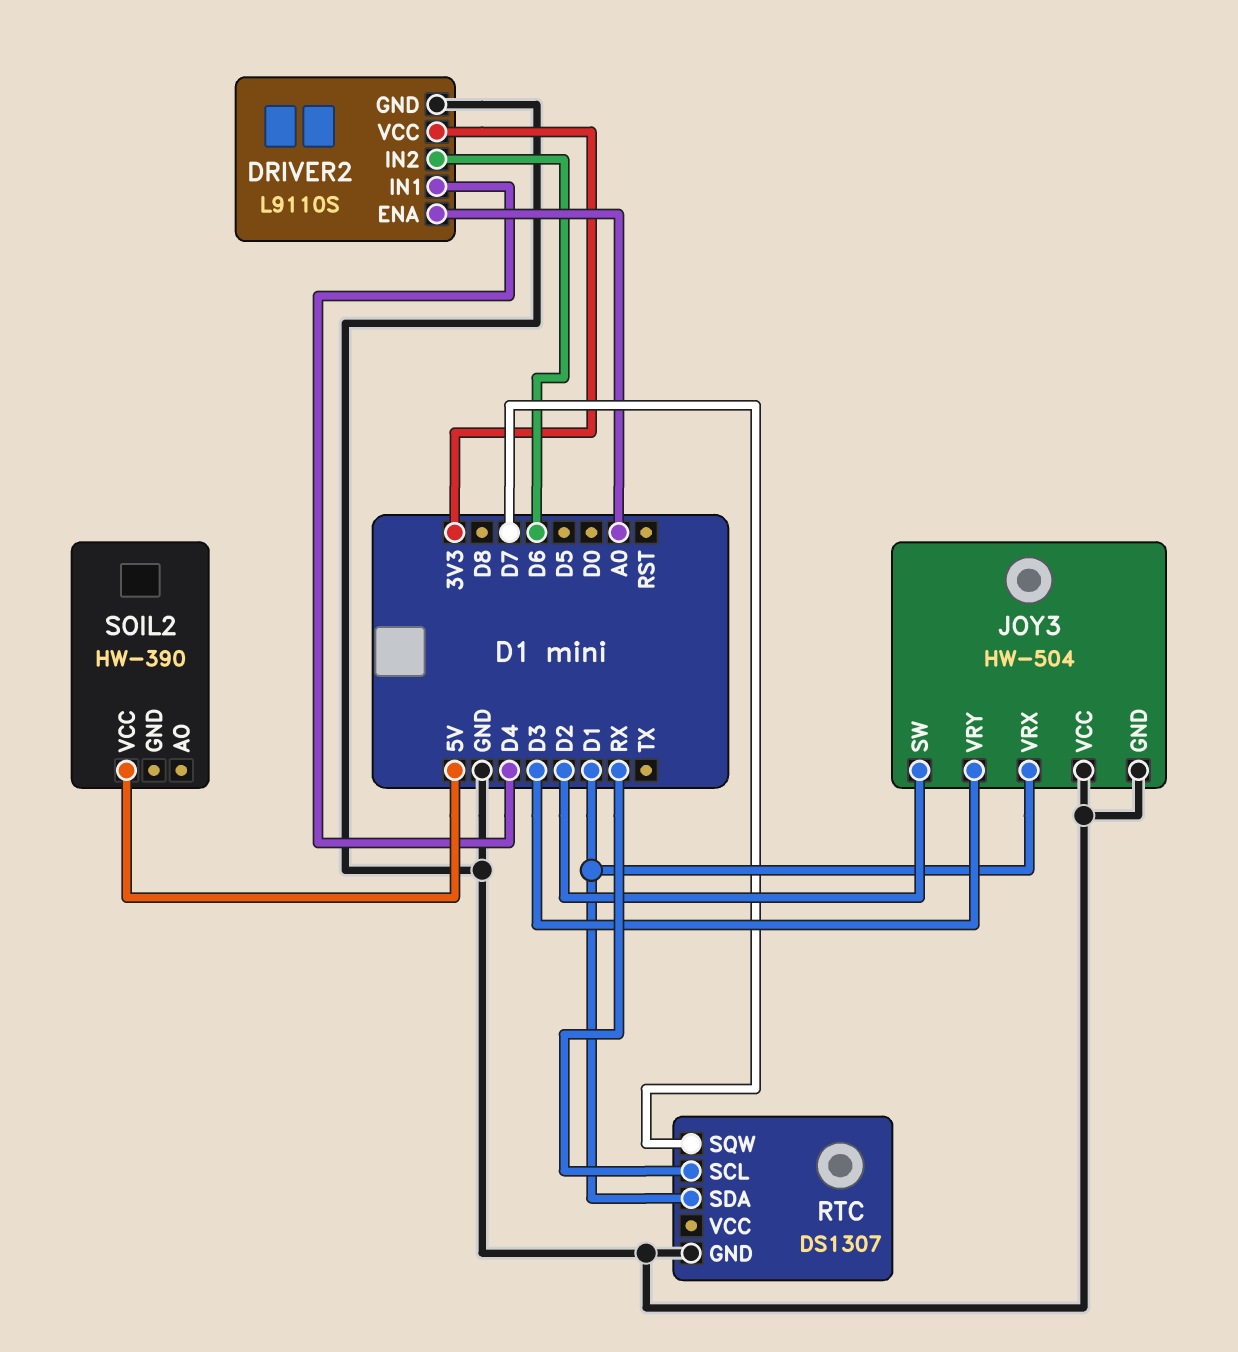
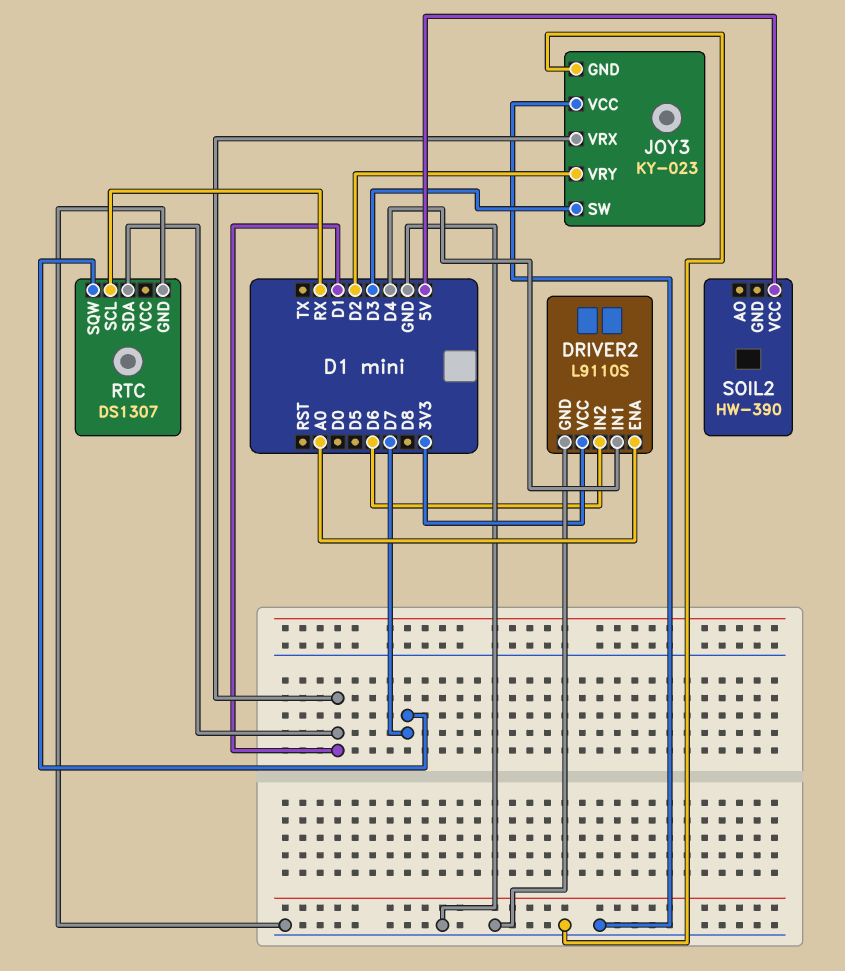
JOY3: HW-504 -> KY-023
JOY3 pin SW: D2 -> D3
JOY3 pin VRY: D3 -> D2

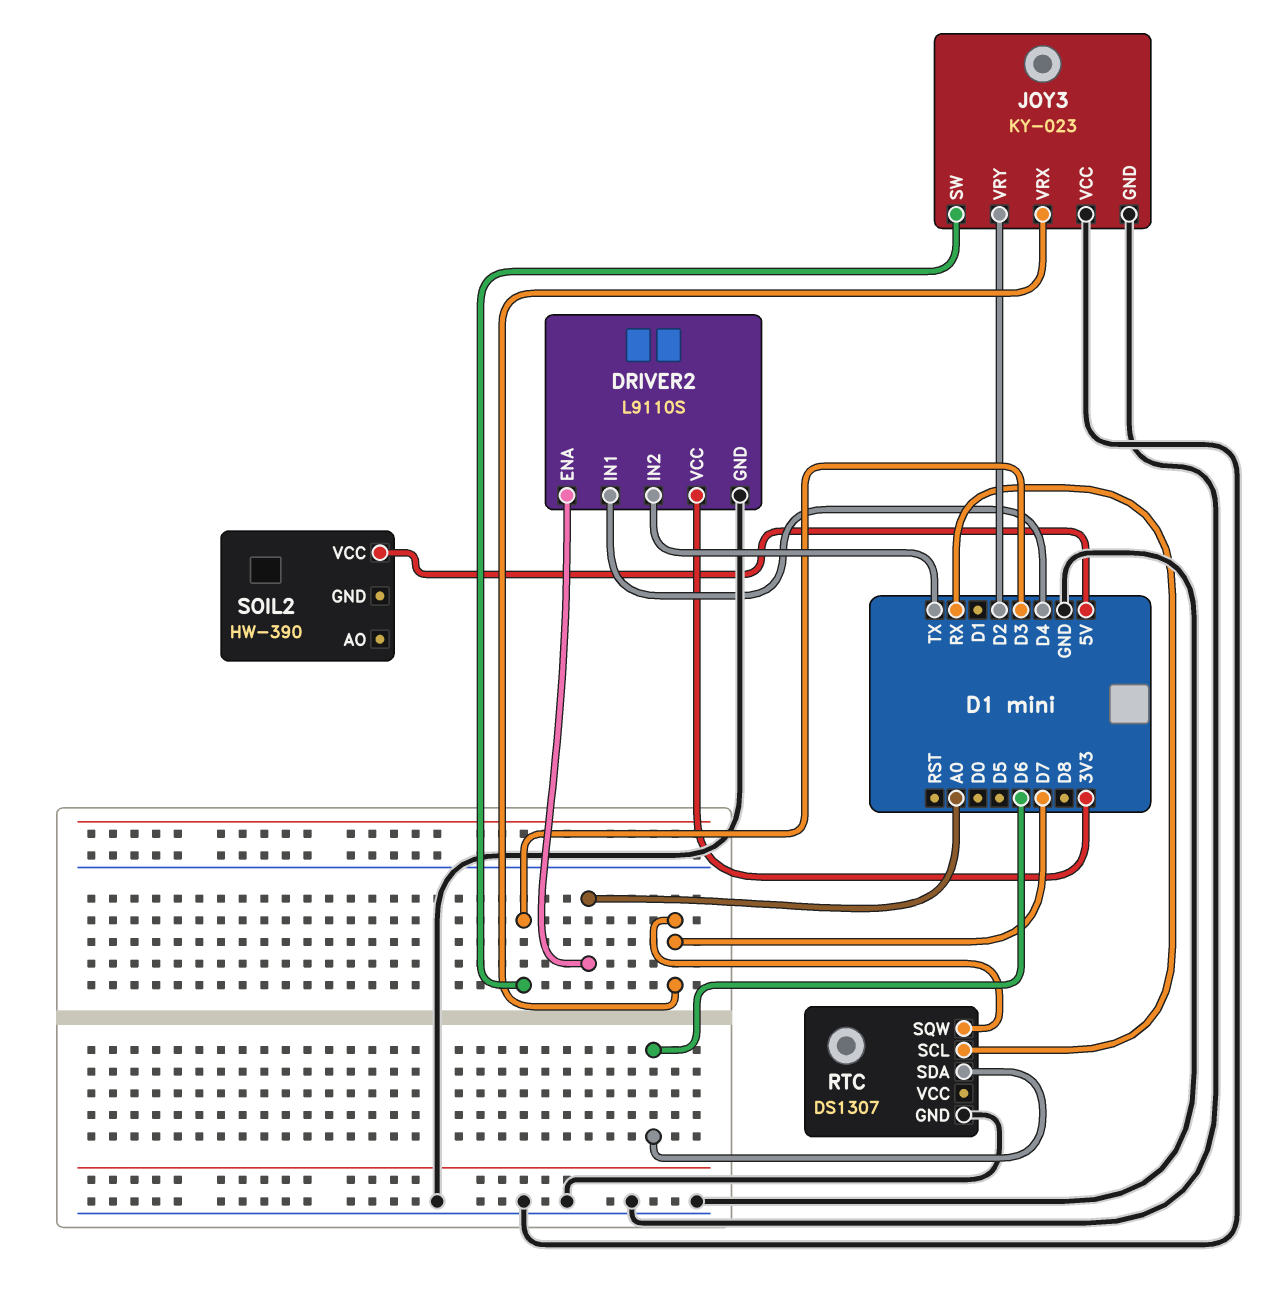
DRIVER2 pin IN2: D6 -> TX
JOY3 pin VRX: D1 -> D7
RTC pin SDA: D1 -> D6

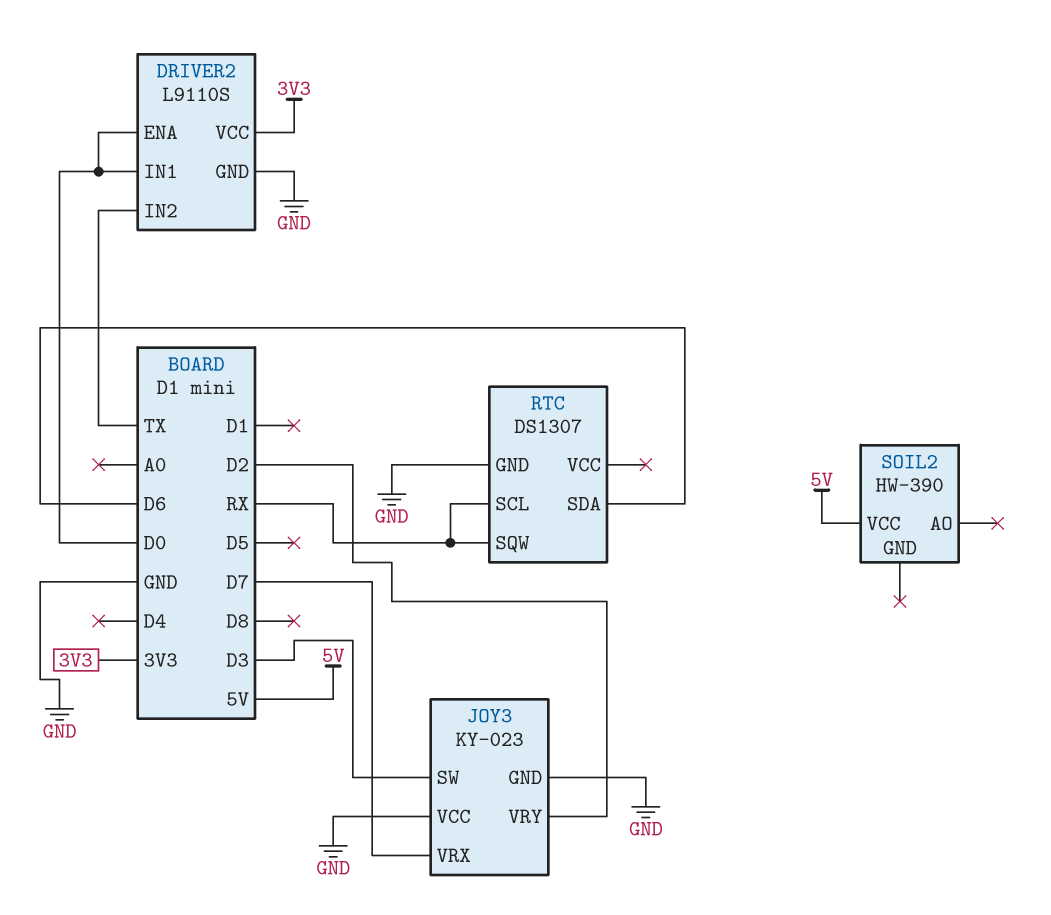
DRIVER2 pin ENA: A0 -> D0
DRIVER2 pin IN1: D4 -> D0
RTC pin SQW: D7 -> RX

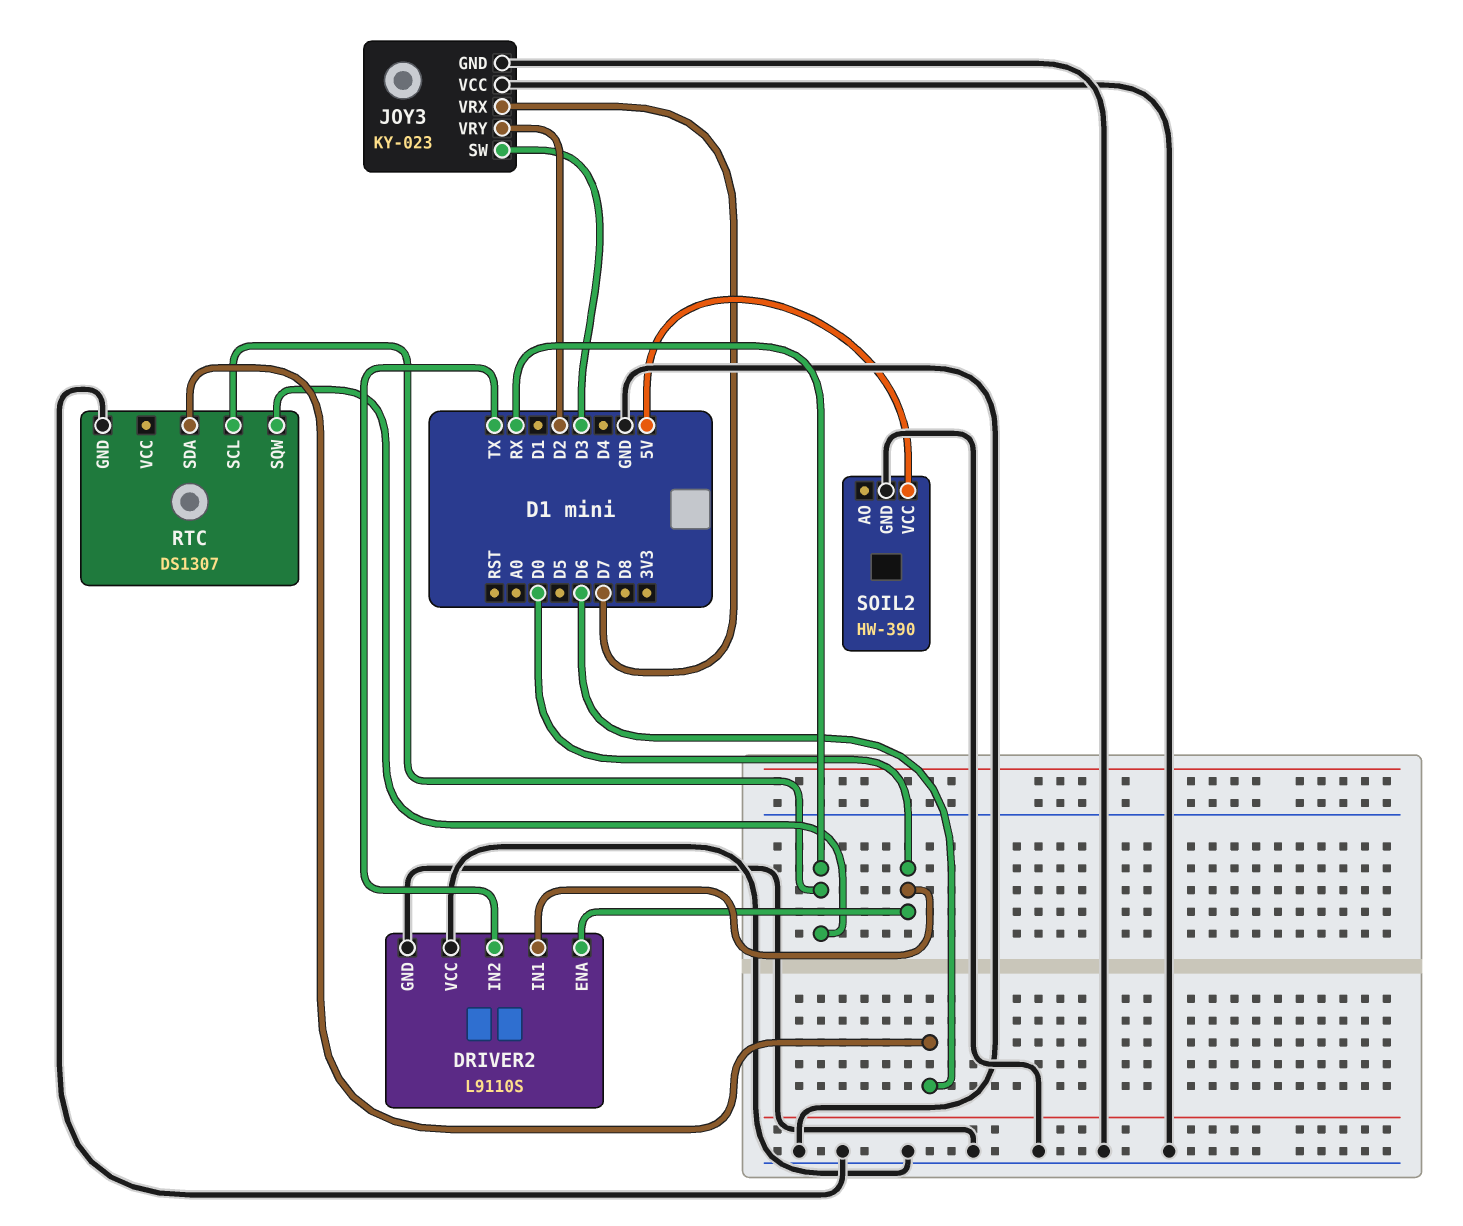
DRIVER2 pin VCC: 3V3 -> GND
SOIL2 pin GND: none -> GND

